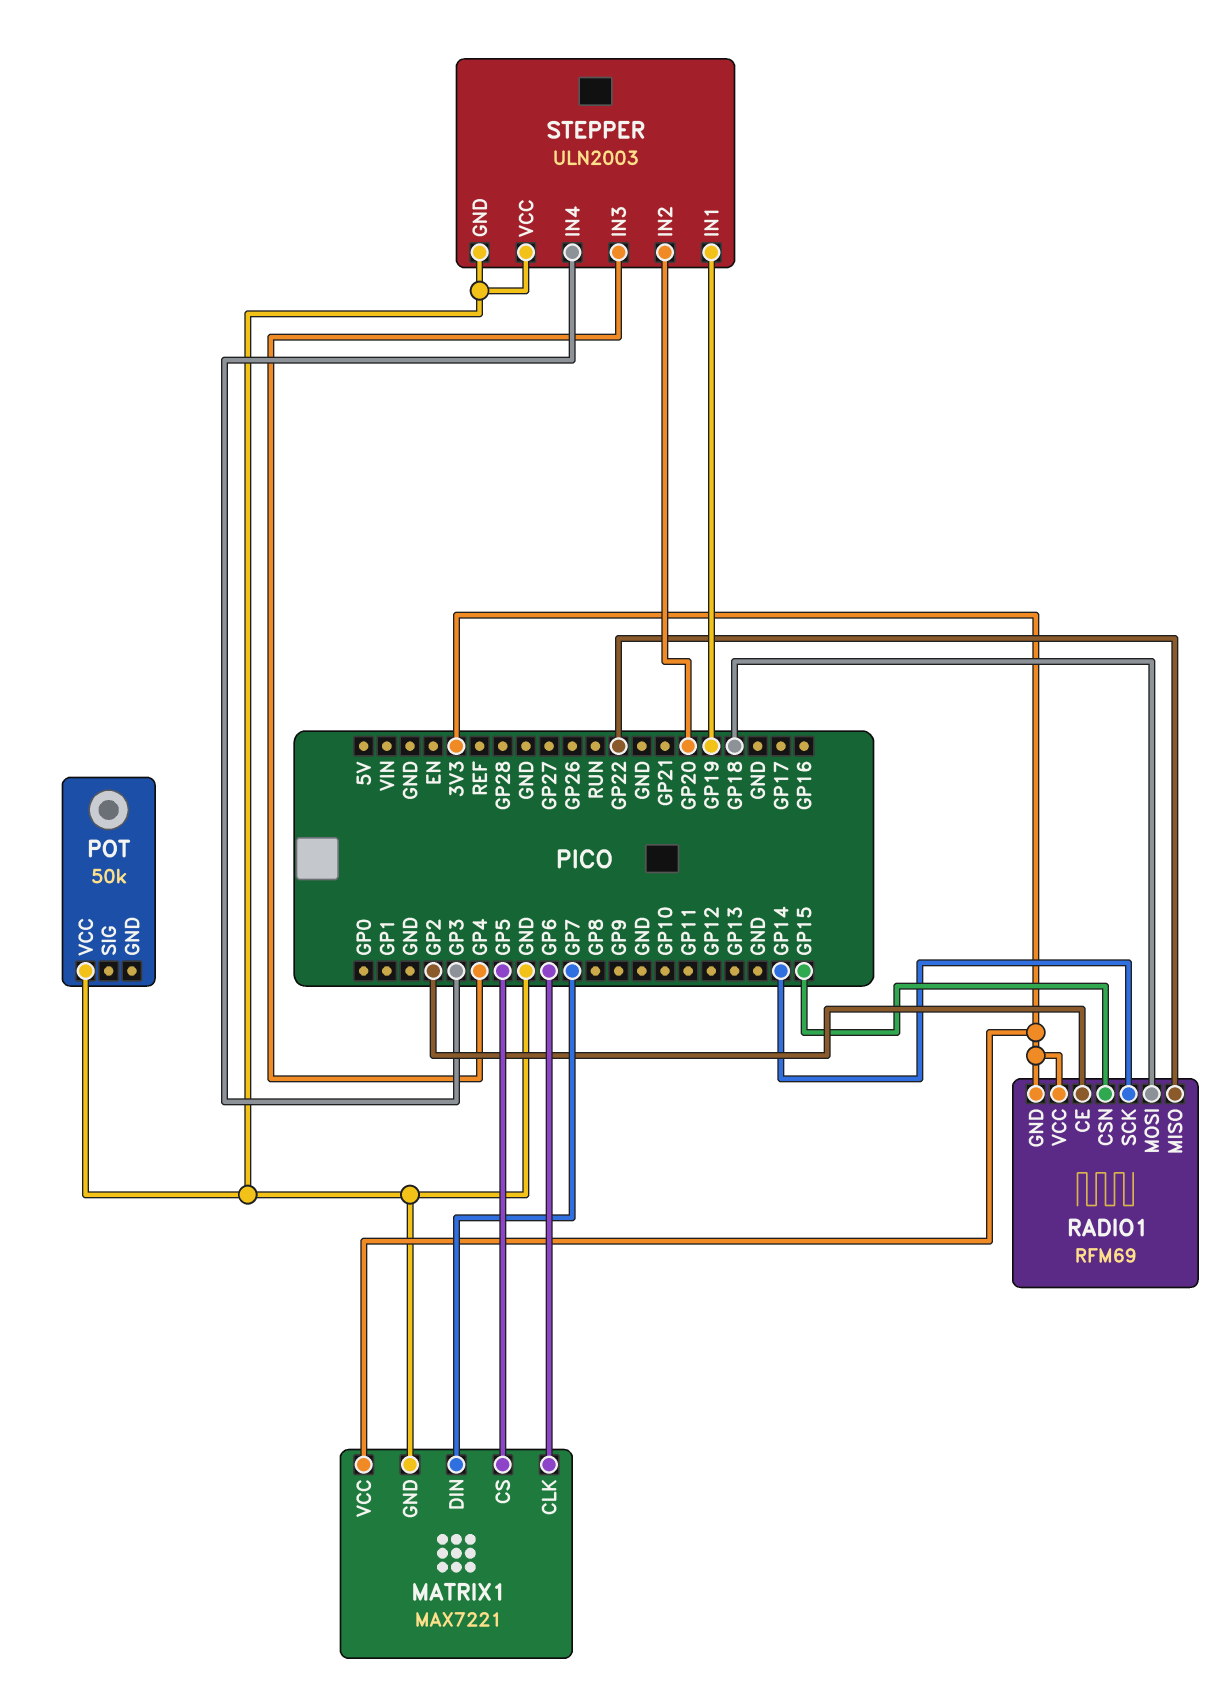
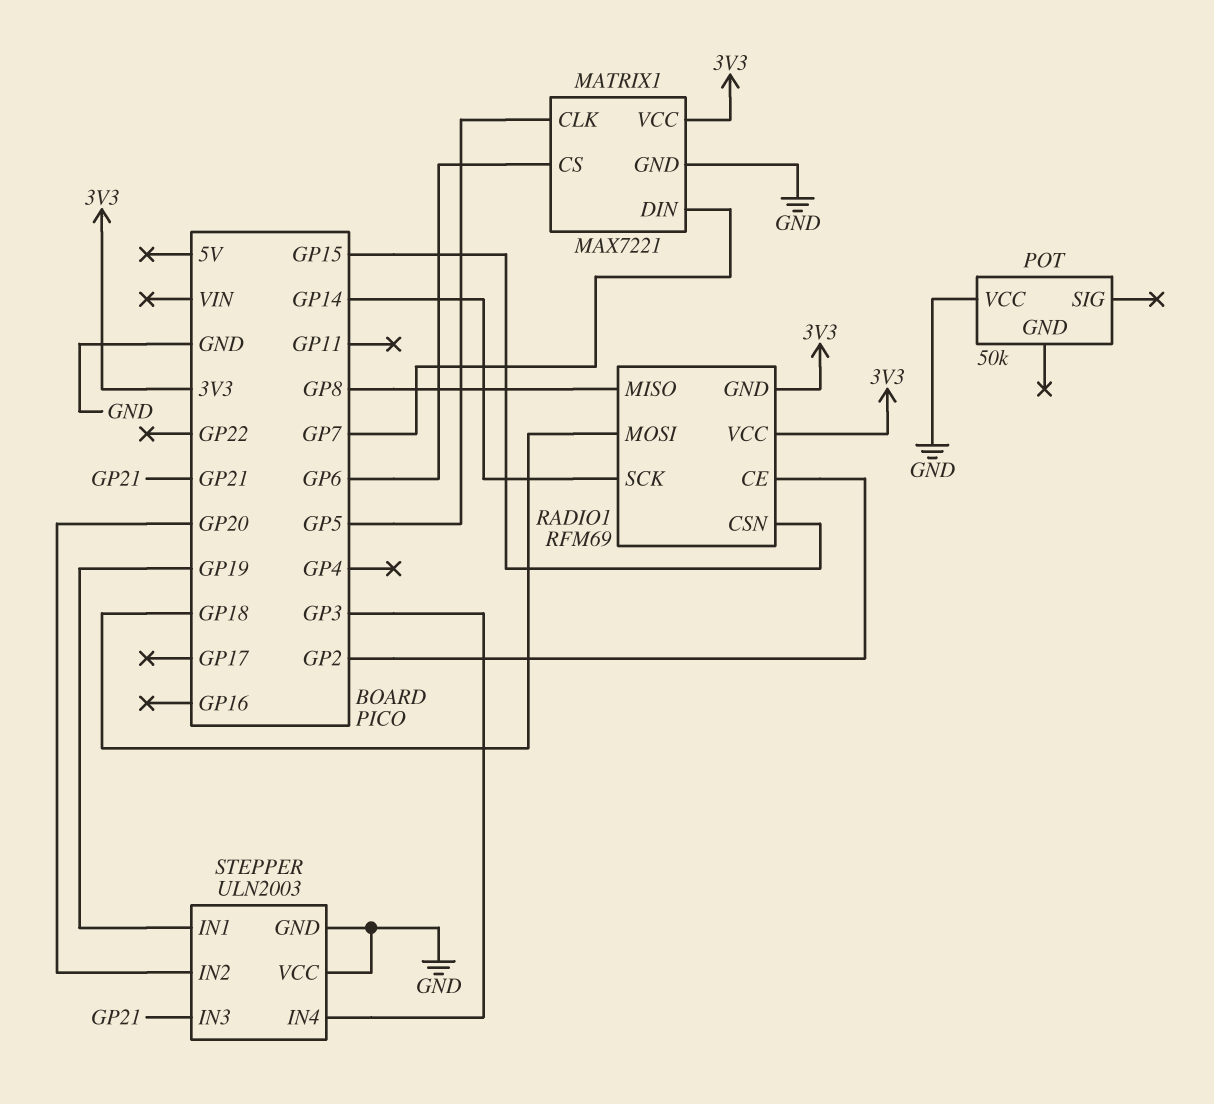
MATRIX1 pin CLK: GP6 -> GP5
MATRIX1 pin CS: GP5 -> GP6
RADIO1 pin MISO: GP22 -> GP8
STEPPER pin IN3: GP4 -> GP21

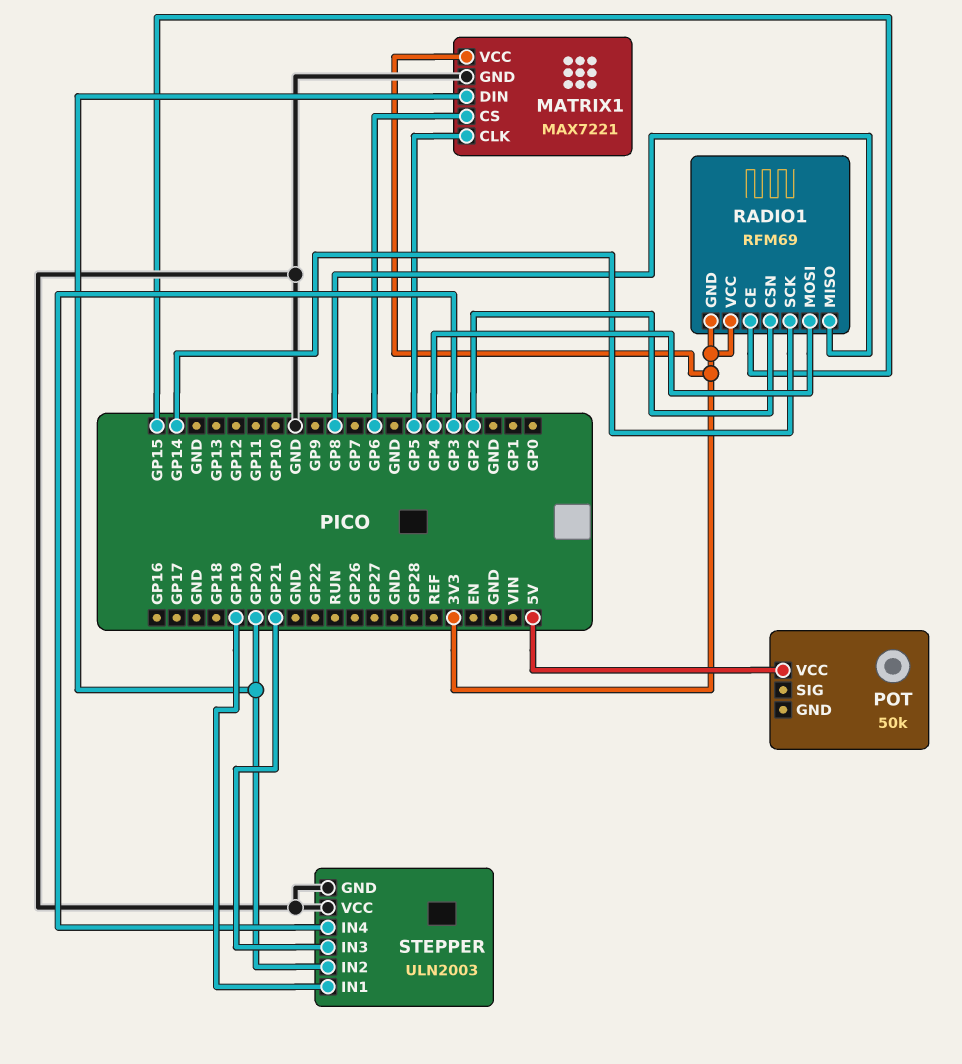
MATRIX1 pin DIN: GP7 -> GP20
POT pin VCC: GND -> 5V
RADIO1 pin CE: GP2 -> GP15
RADIO1 pin CSN: GP15 -> GP2
RADIO1 pin MOSI: GP18 -> GP4

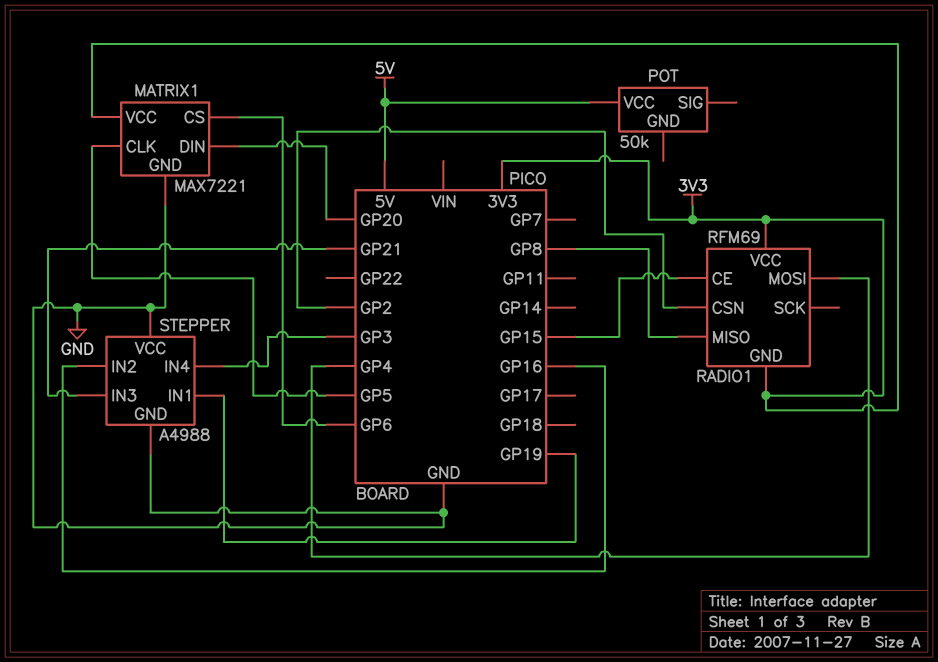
RADIO1 pin SCK: GP14 -> none
STEPPER: ULN2003 -> A4988
STEPPER pin IN2: GP20 -> GP16

